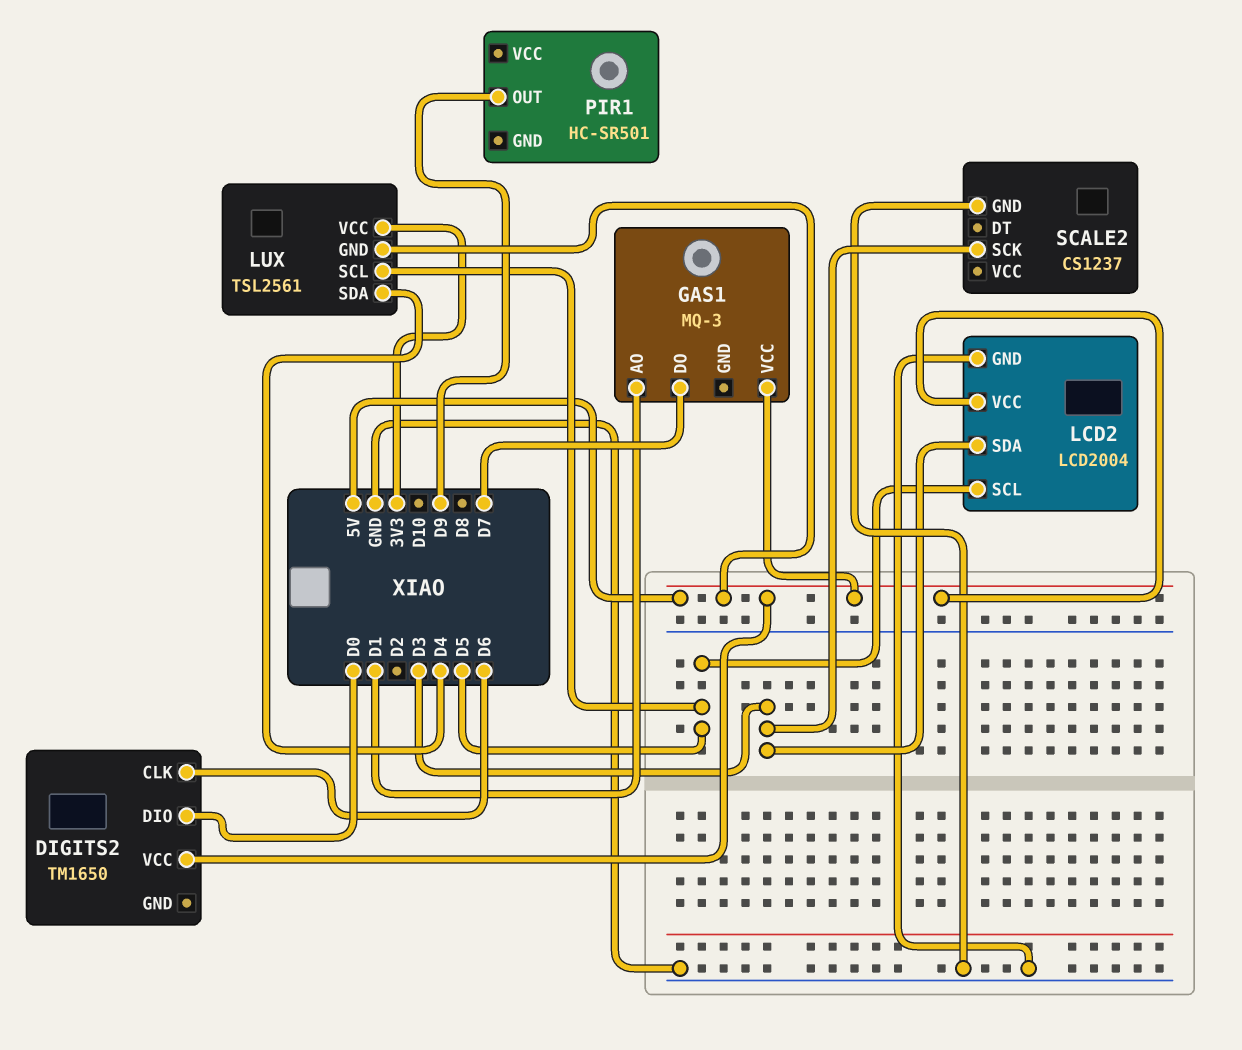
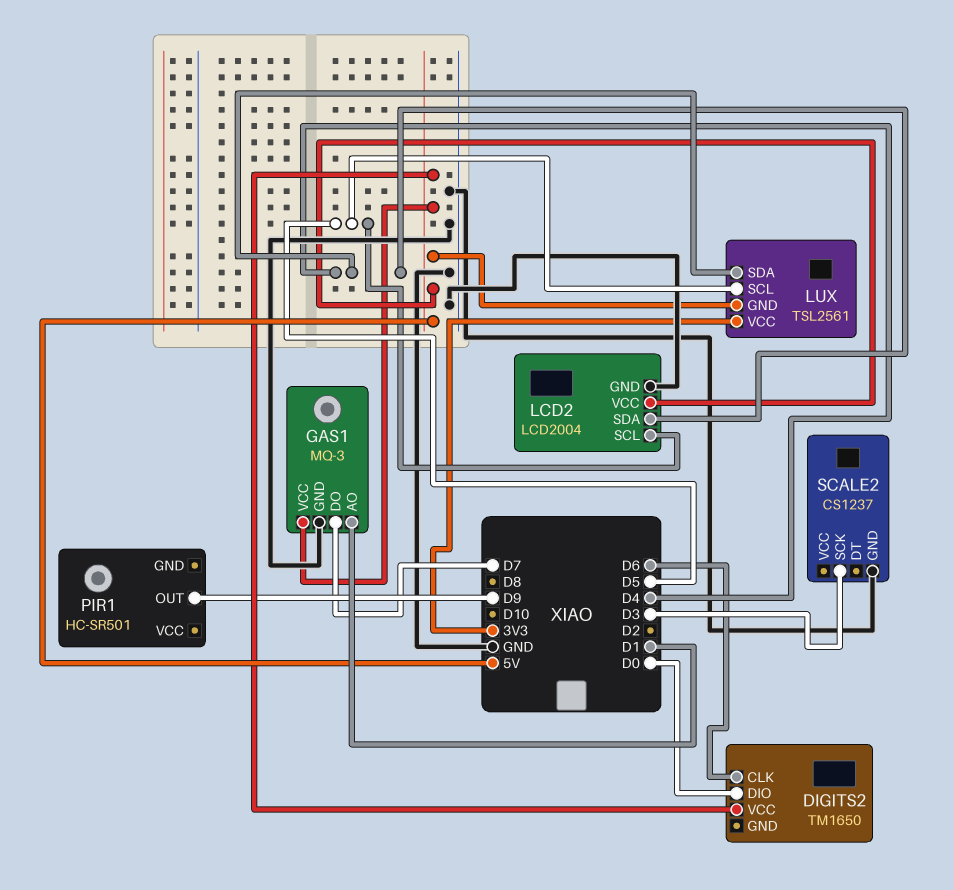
GAS1 pin GND: none -> GND
LCD2 pin SDA: D3 -> D4

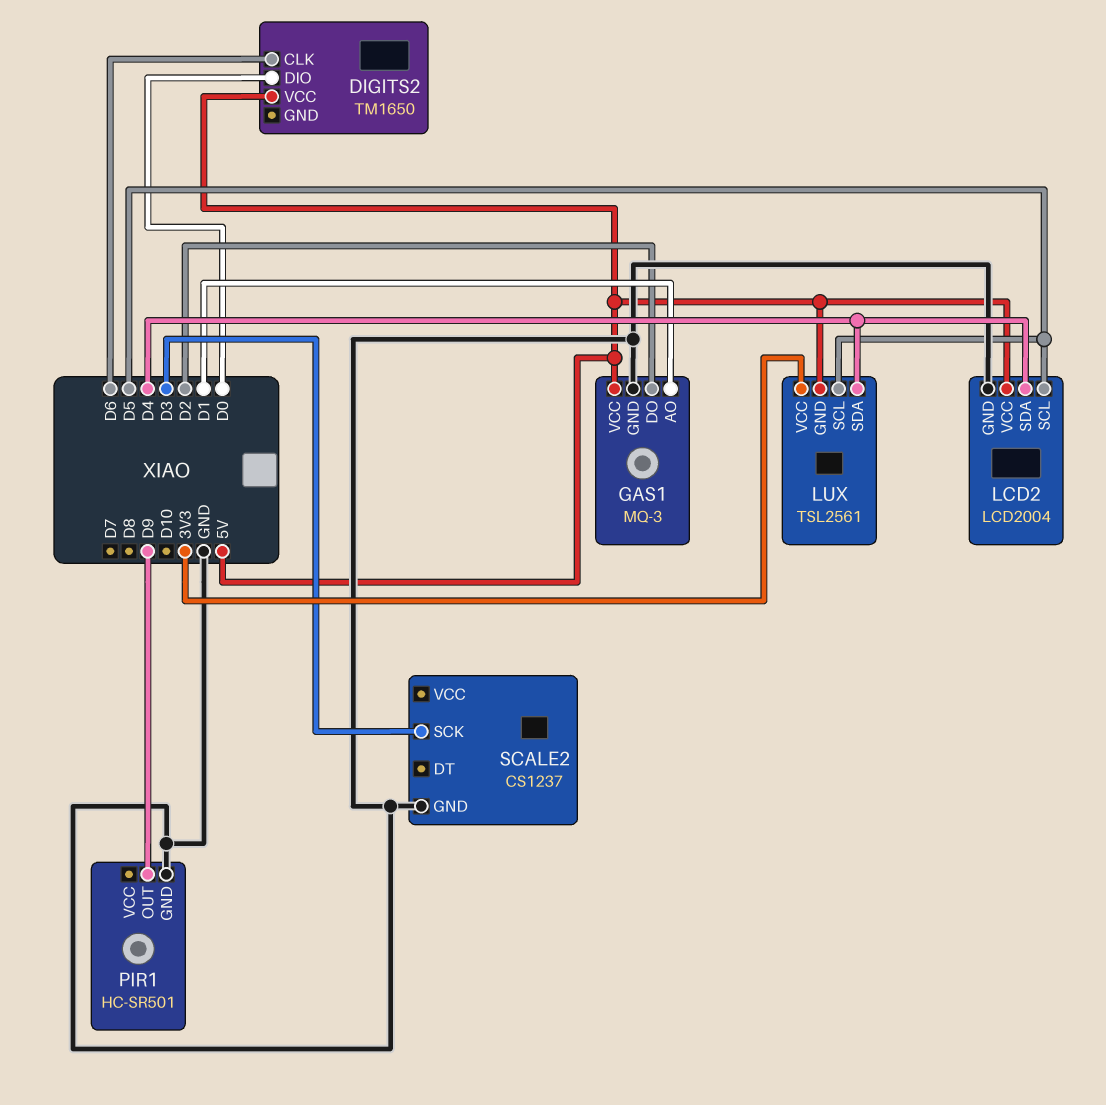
GAS1 pin DO: D7 -> D2
PIR1 pin GND: none -> GND

